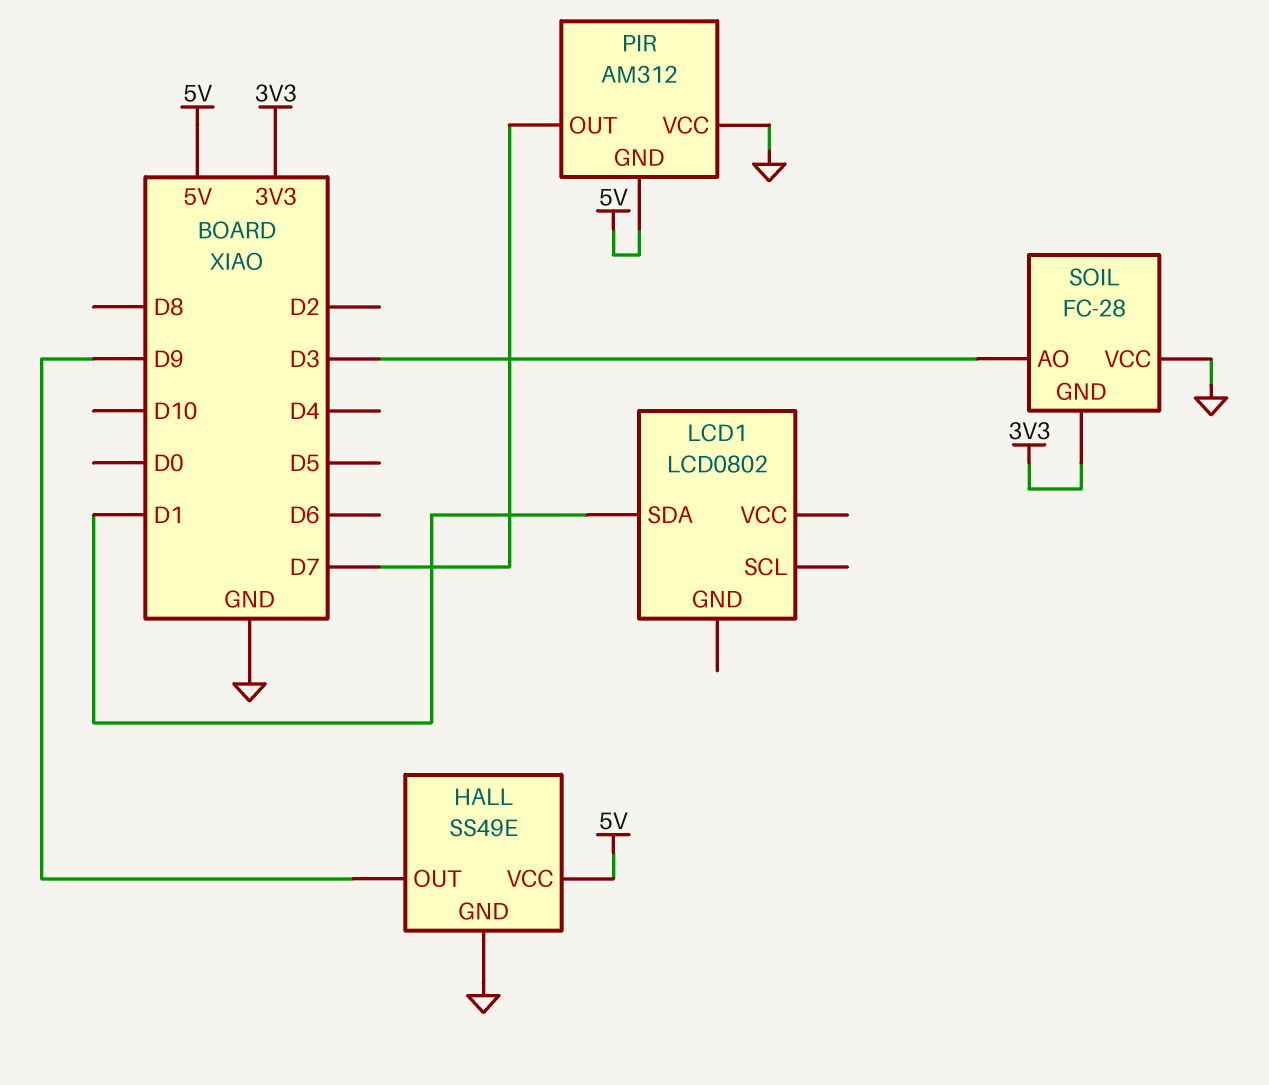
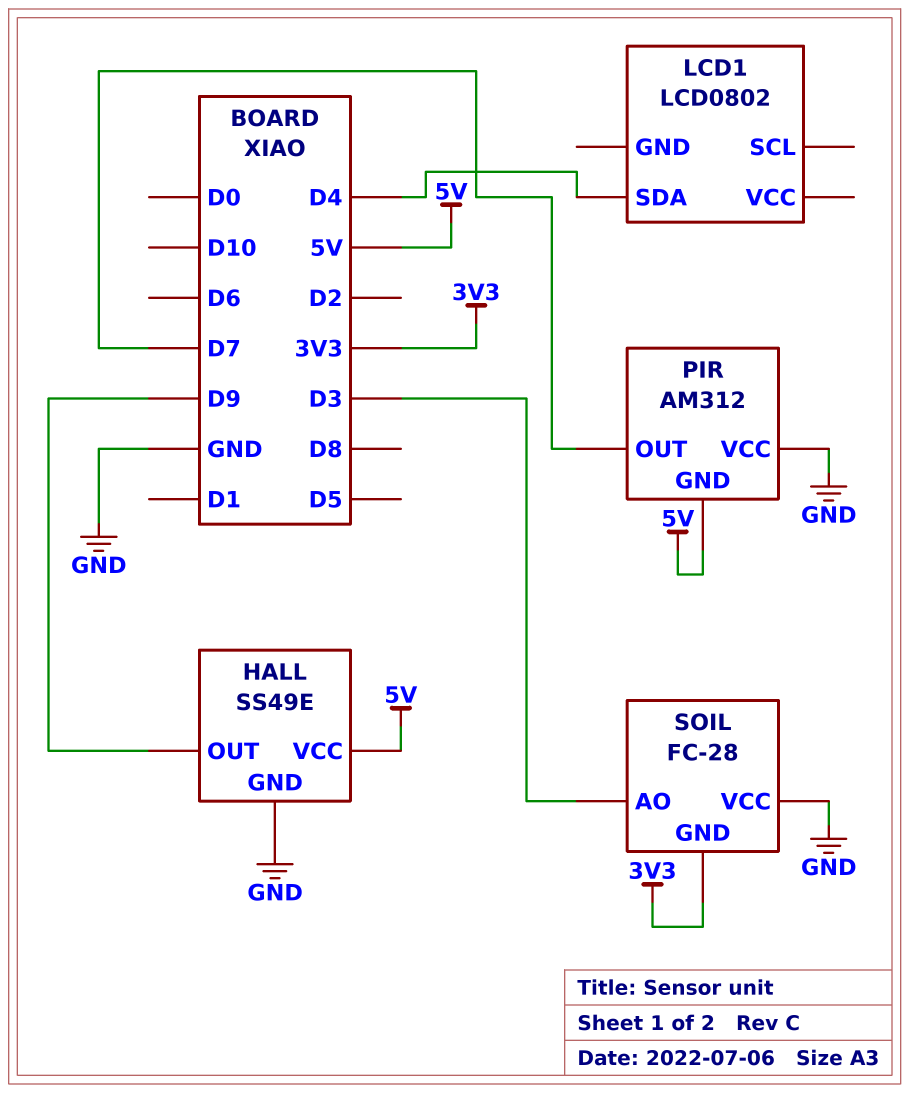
LCD1 pin SDA: D1 -> D4

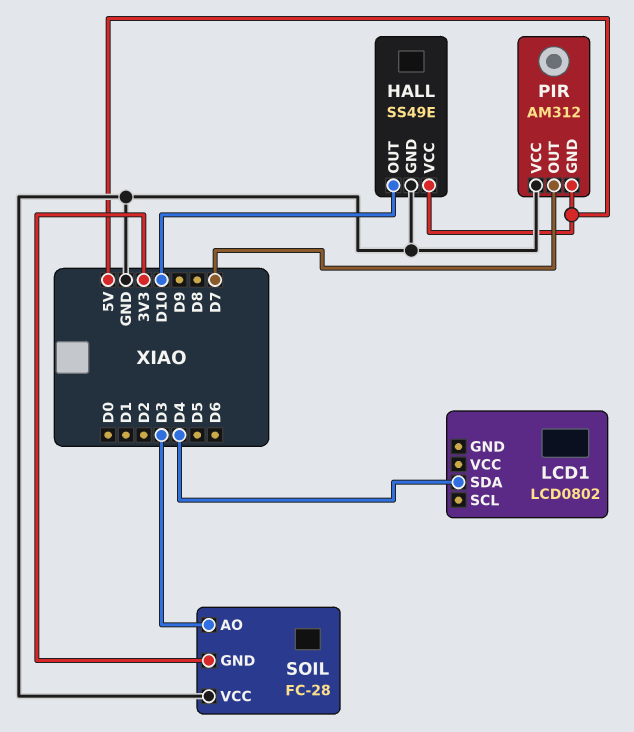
HALL pin OUT: D9 -> D10

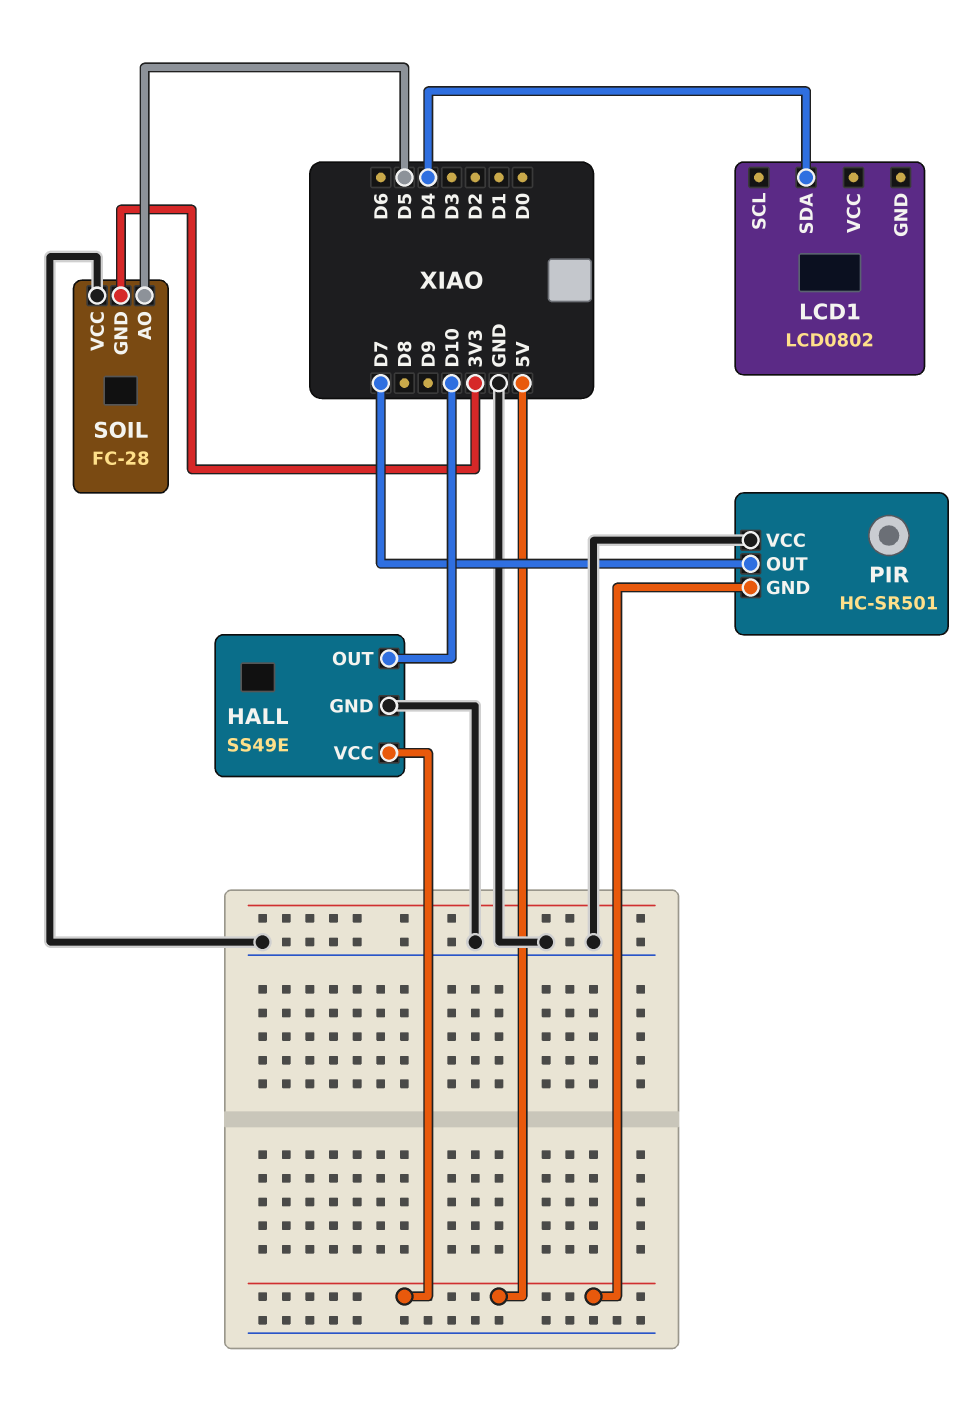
PIR: AM312 -> HC-SR501
SOIL pin AO: D3 -> D5

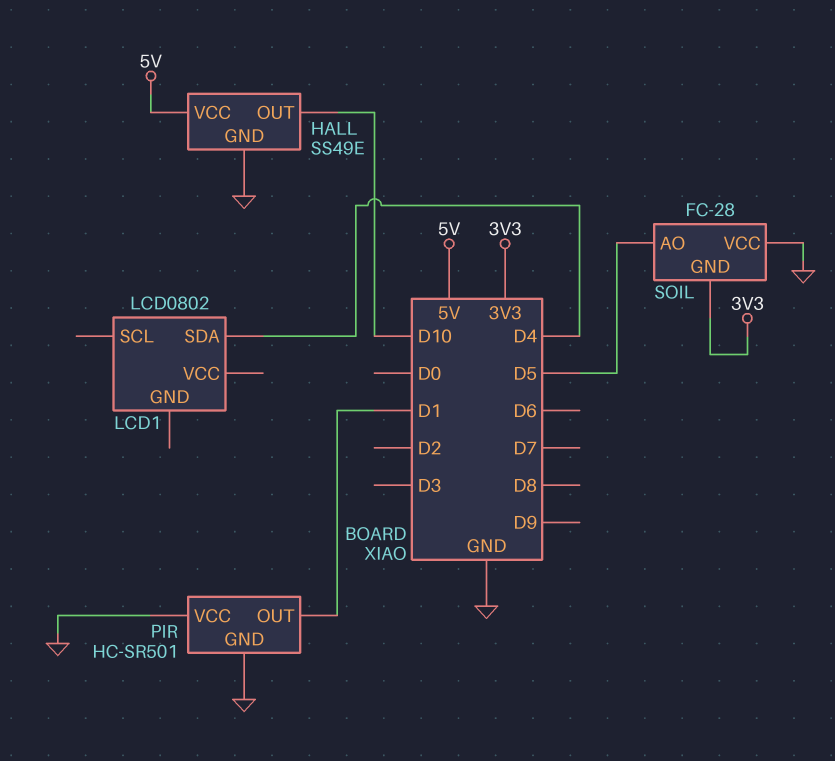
PIR pin GND: 5V -> GND
PIR pin OUT: D7 -> D1

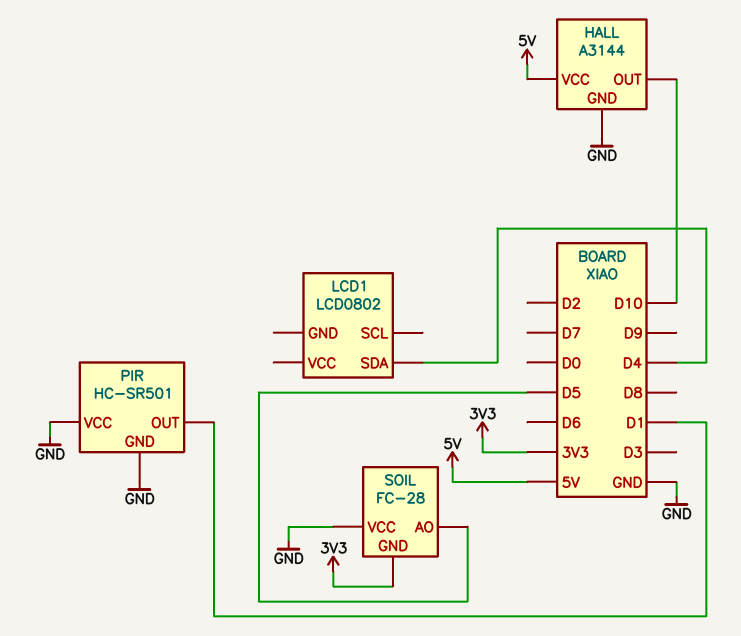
HALL: SS49E -> A3144

